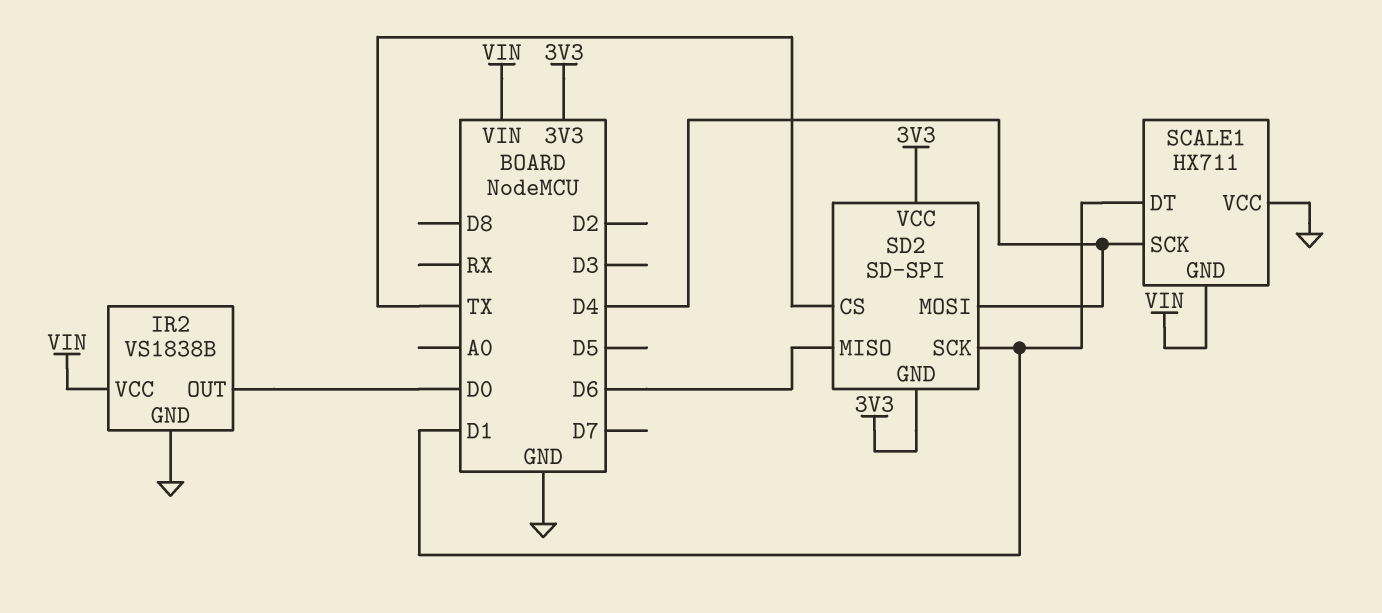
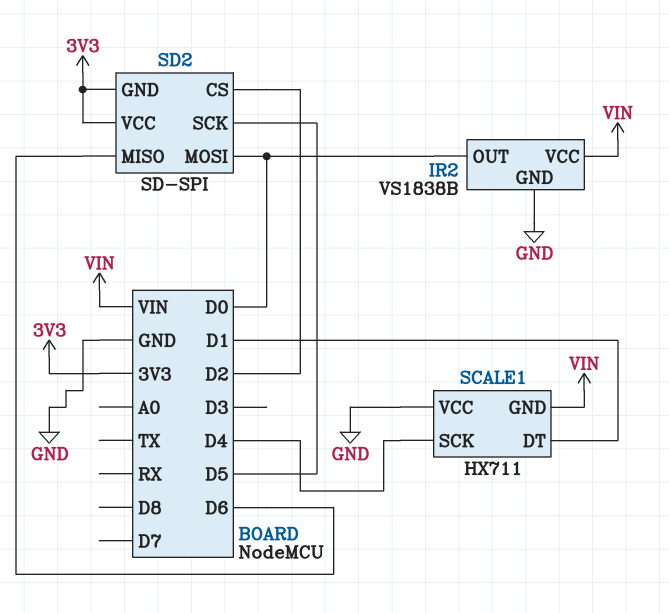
SD2 pin CS: TX -> D2
SD2 pin MOSI: D4 -> D0
SD2 pin SCK: D1 -> D5

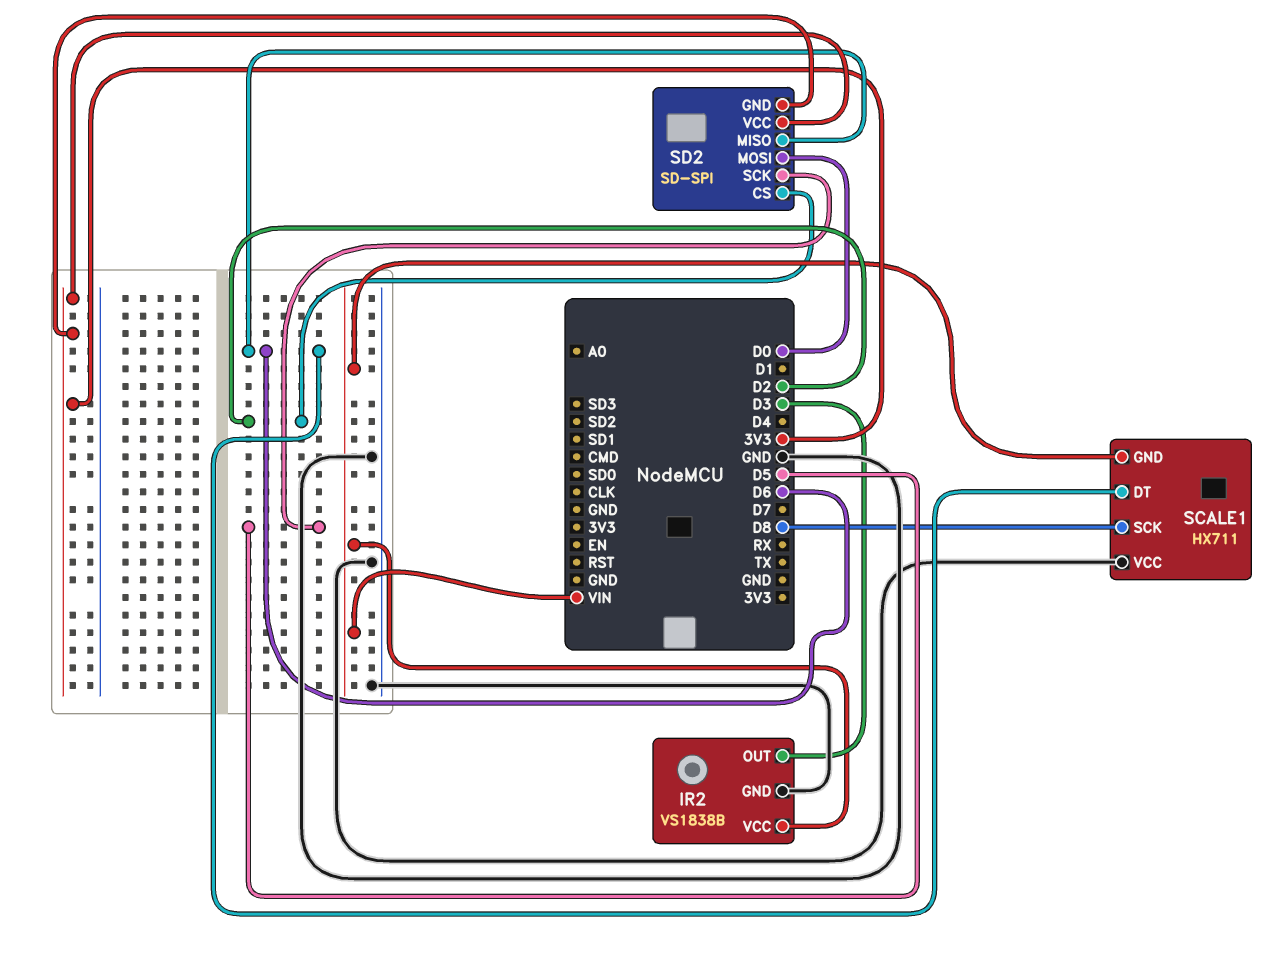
IR2 pin OUT: D0 -> D3
SCALE1 pin DT: D1 -> D6
SCALE1 pin SCK: D4 -> D8

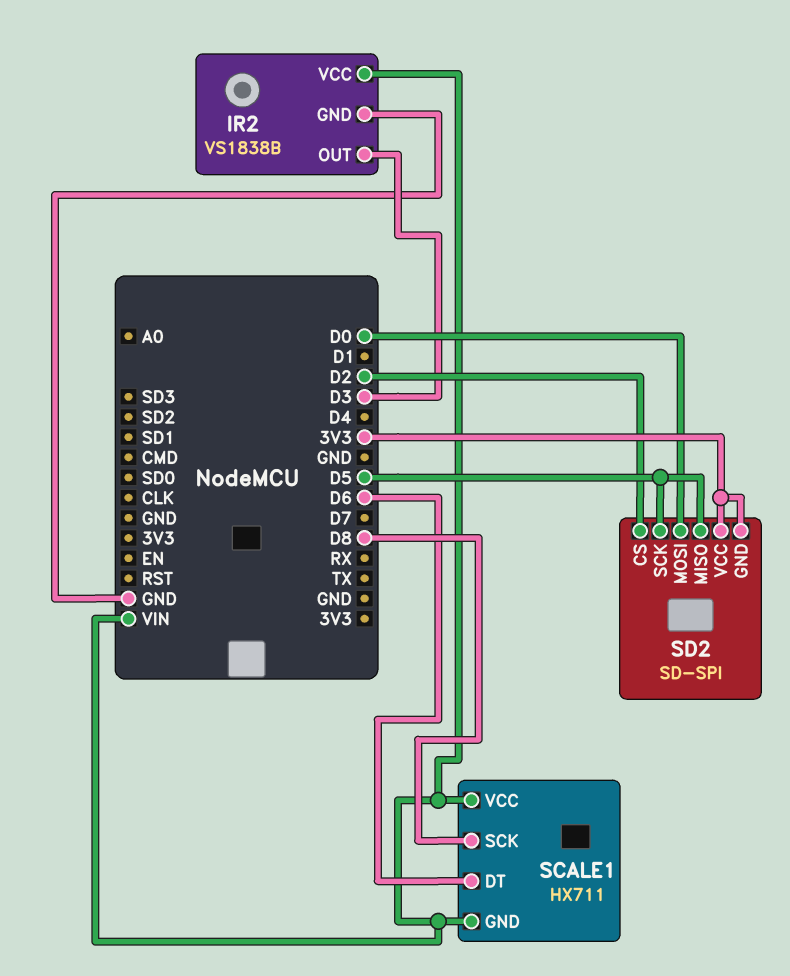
SCALE1 pin VCC: GND -> VIN
SD2 pin MISO: D6 -> D5

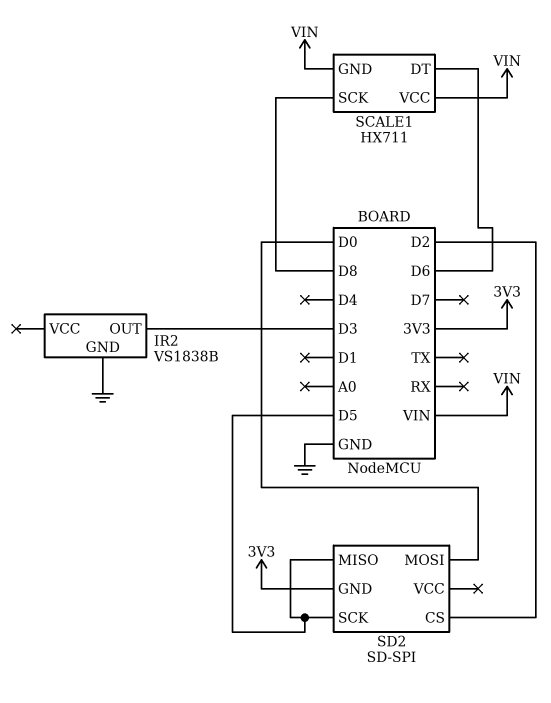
IR2 pin VCC: VIN -> none
SD2 pin VCC: 3V3 -> none

